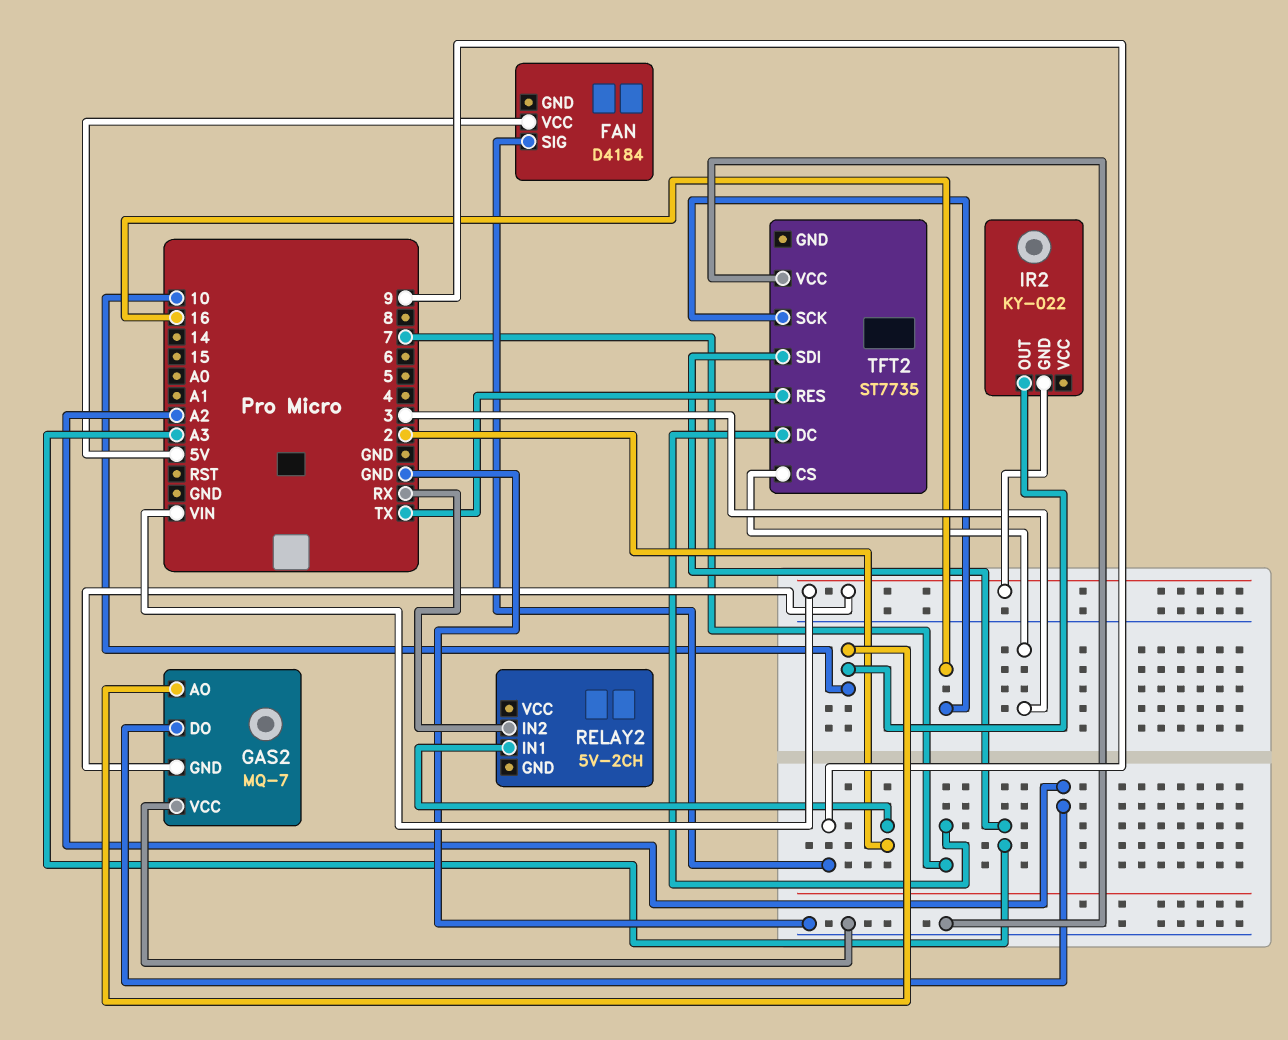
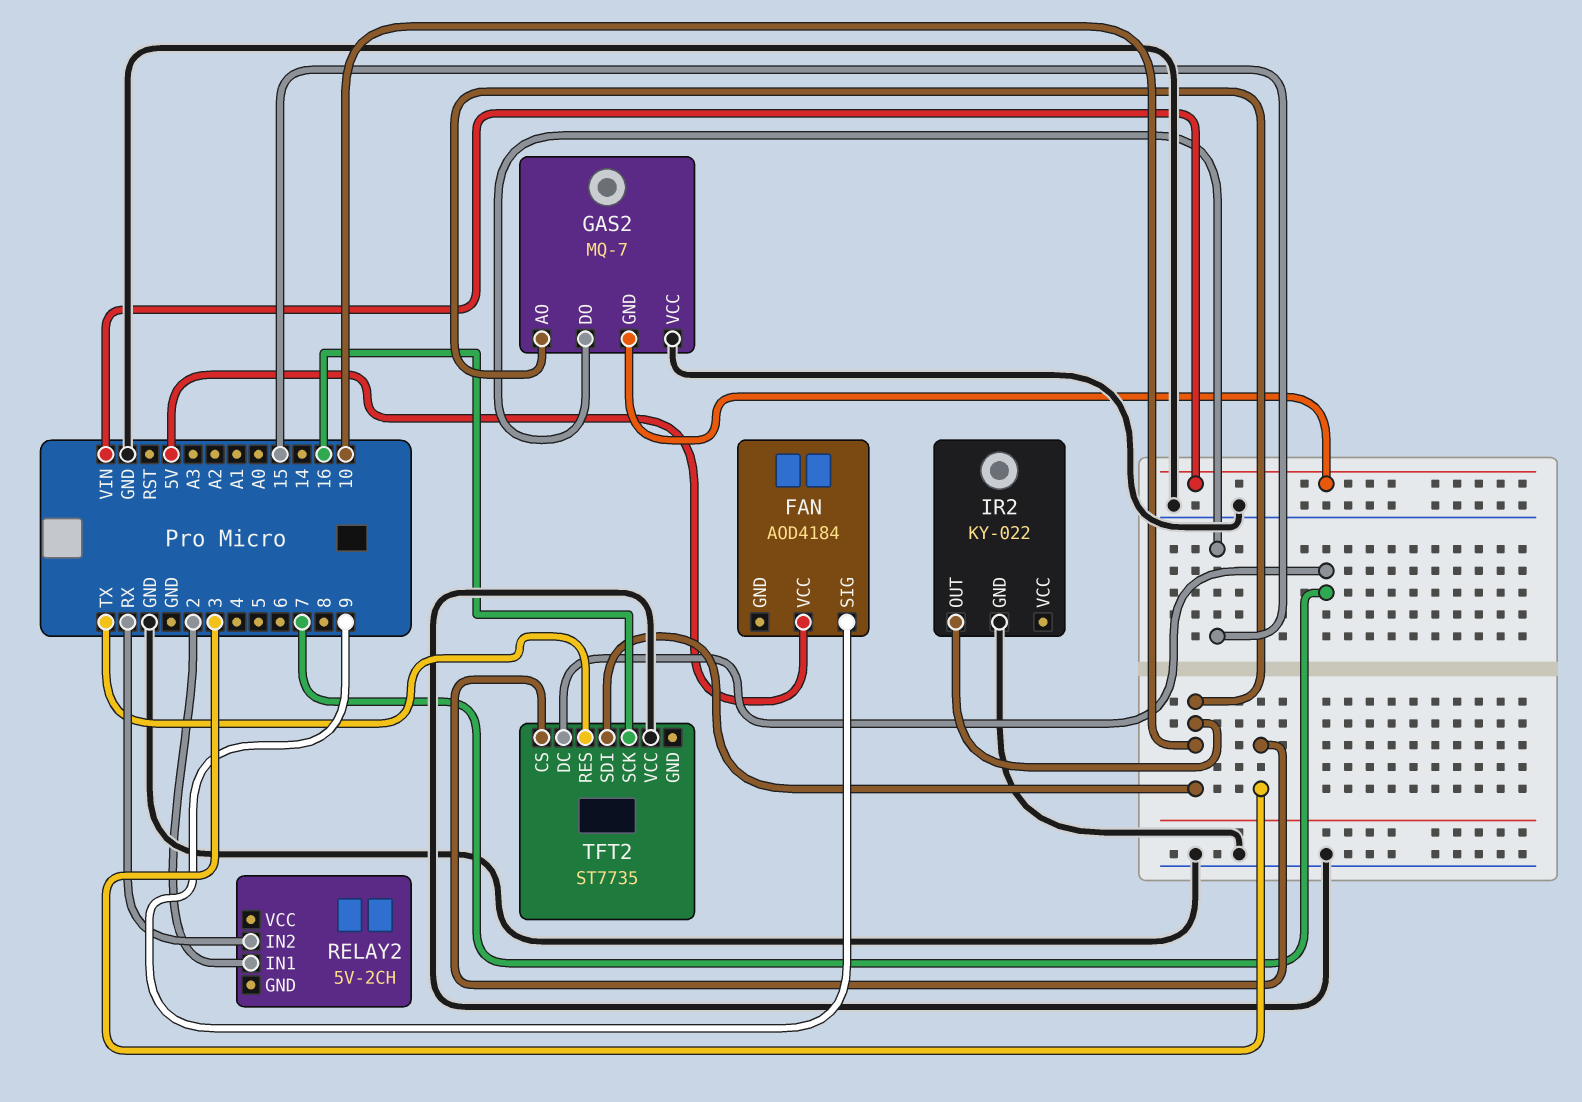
FAN: D4184 -> AOD4184
GAS2 pin DO: A2 -> 15
IR2 pin GND: VIN -> GND
TFT2 pin SDI: A3 -> 10

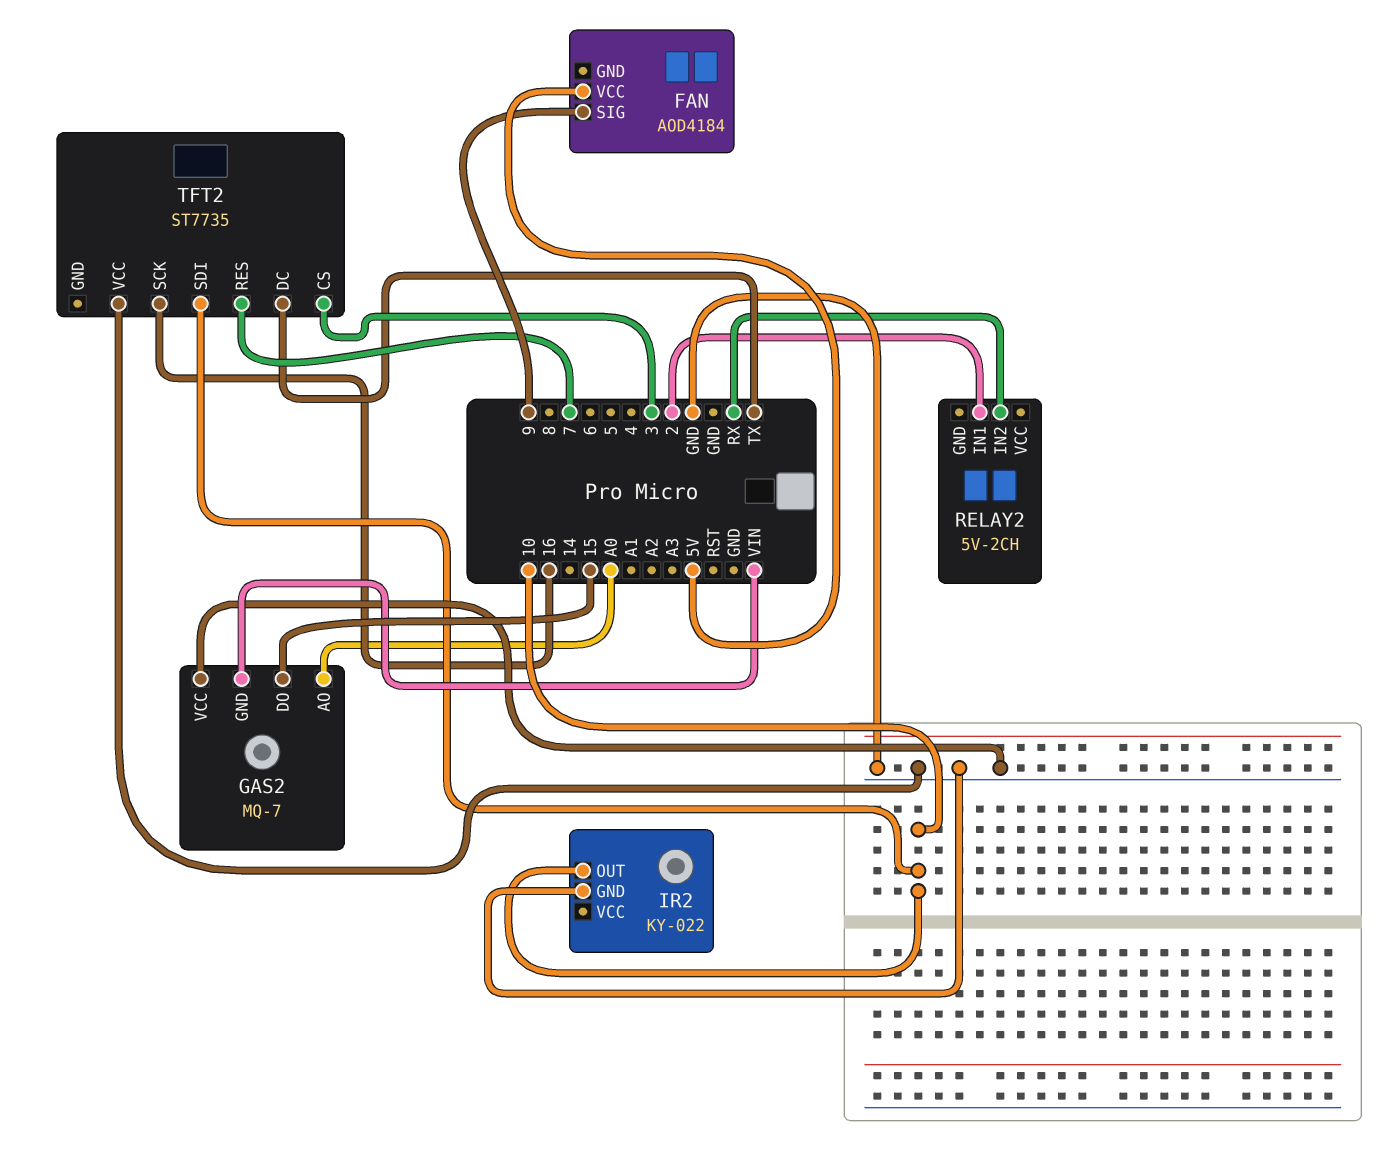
GAS2 pin AO: 10 -> A0
TFT2 pin DC: 7 -> TX
TFT2 pin RES: TX -> 7

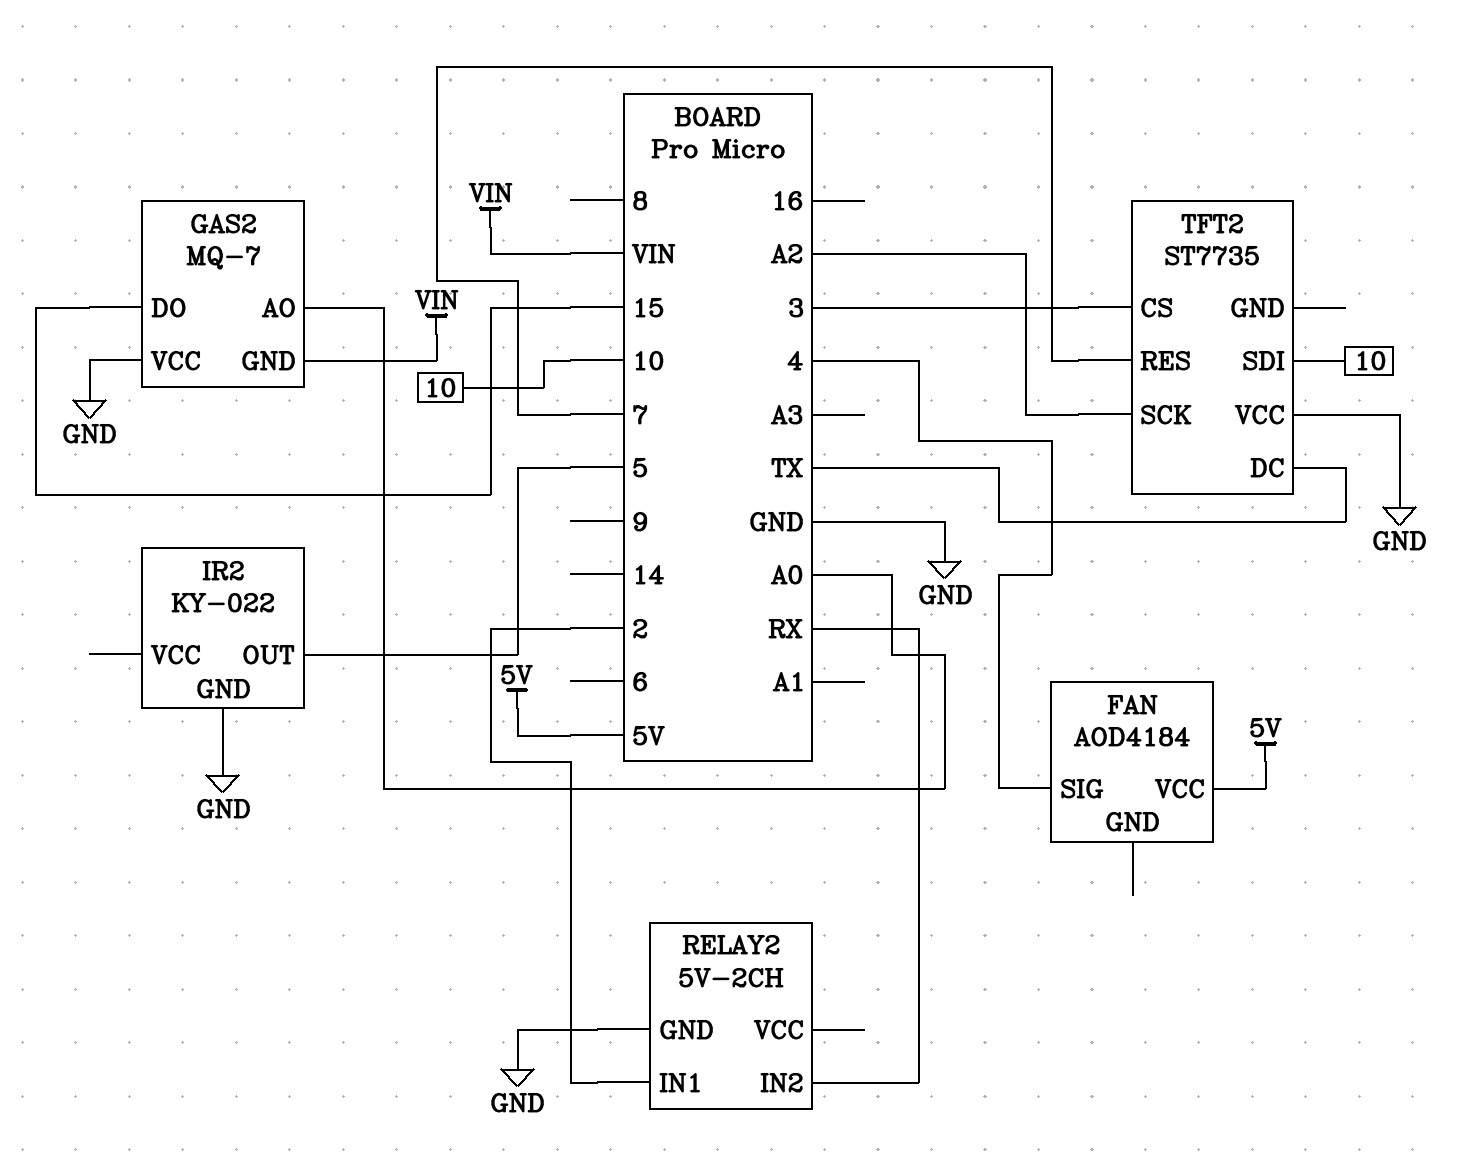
FAN pin SIG: 9 -> 4
IR2 pin OUT: 10 -> 5
RELAY2 pin GND: none -> GND
TFT2 pin SCK: 16 -> A2

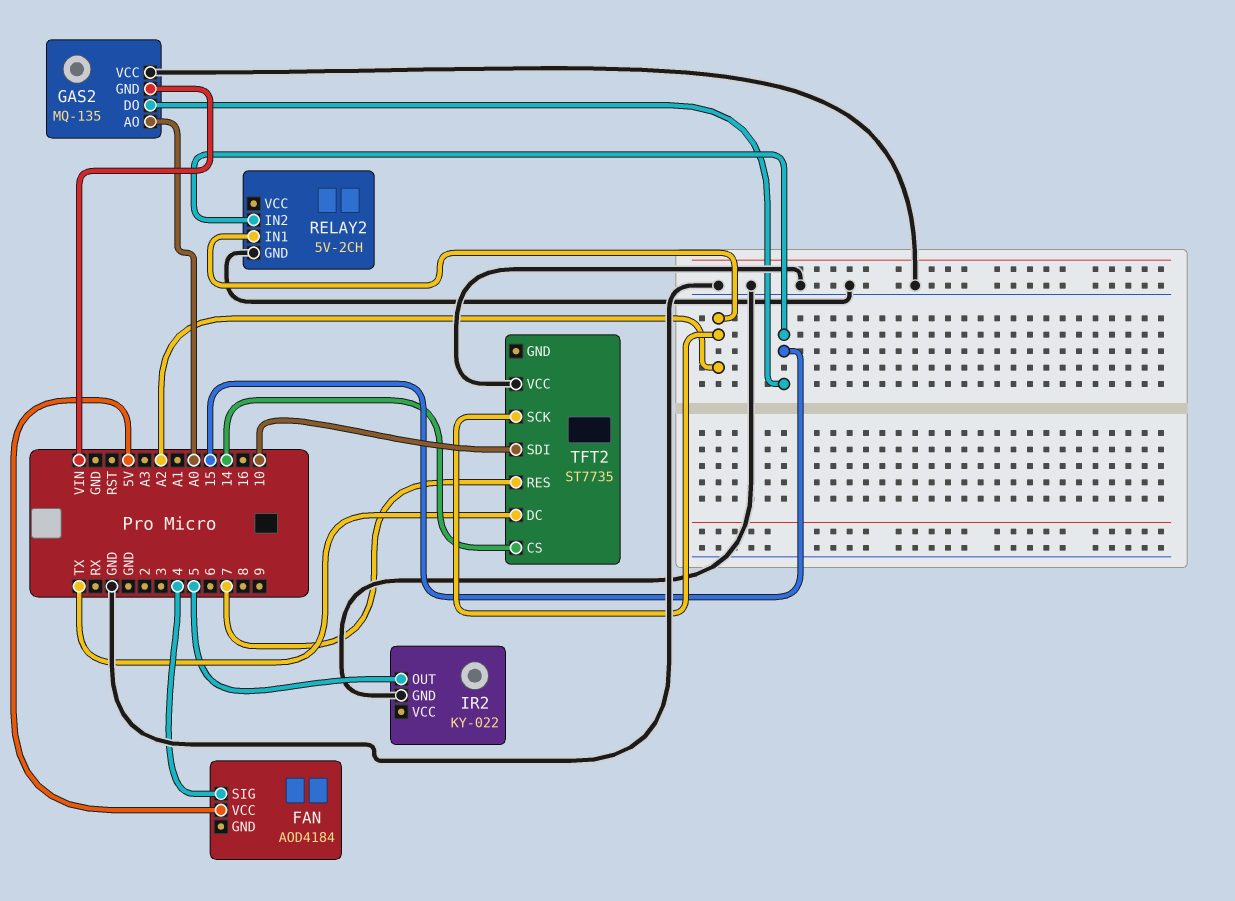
GAS2: MQ-7 -> MQ-135
RELAY2 pin IN1: 2 -> A2
RELAY2 pin IN2: RX -> 15
TFT2 pin CS: 3 -> 14

